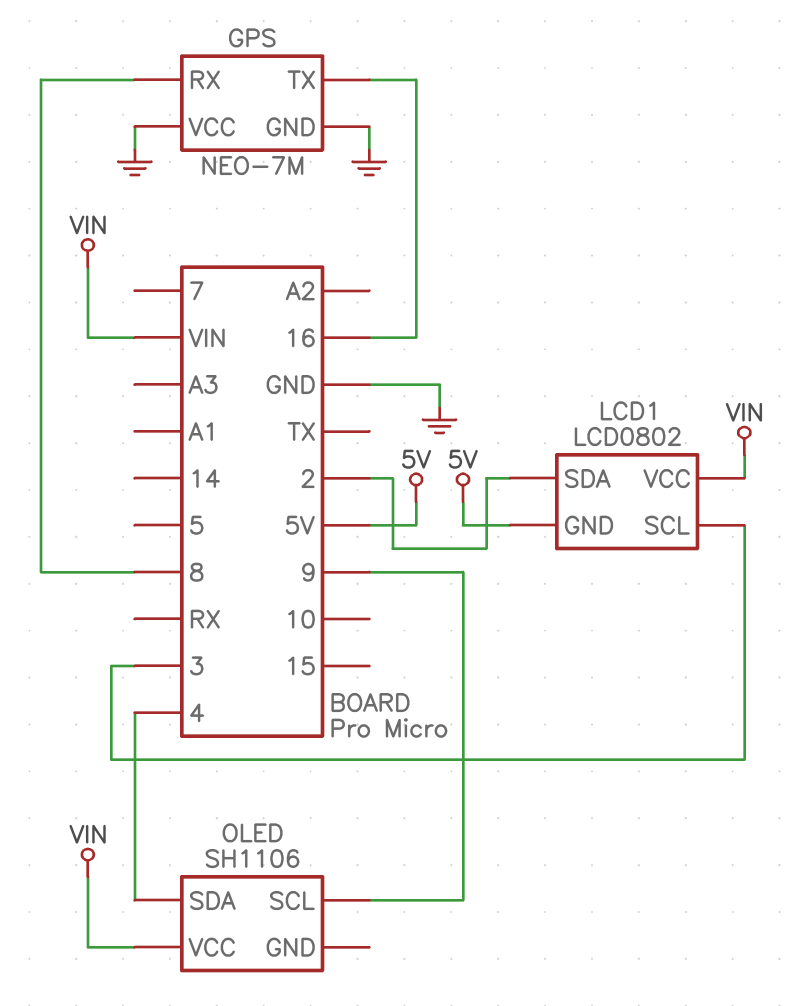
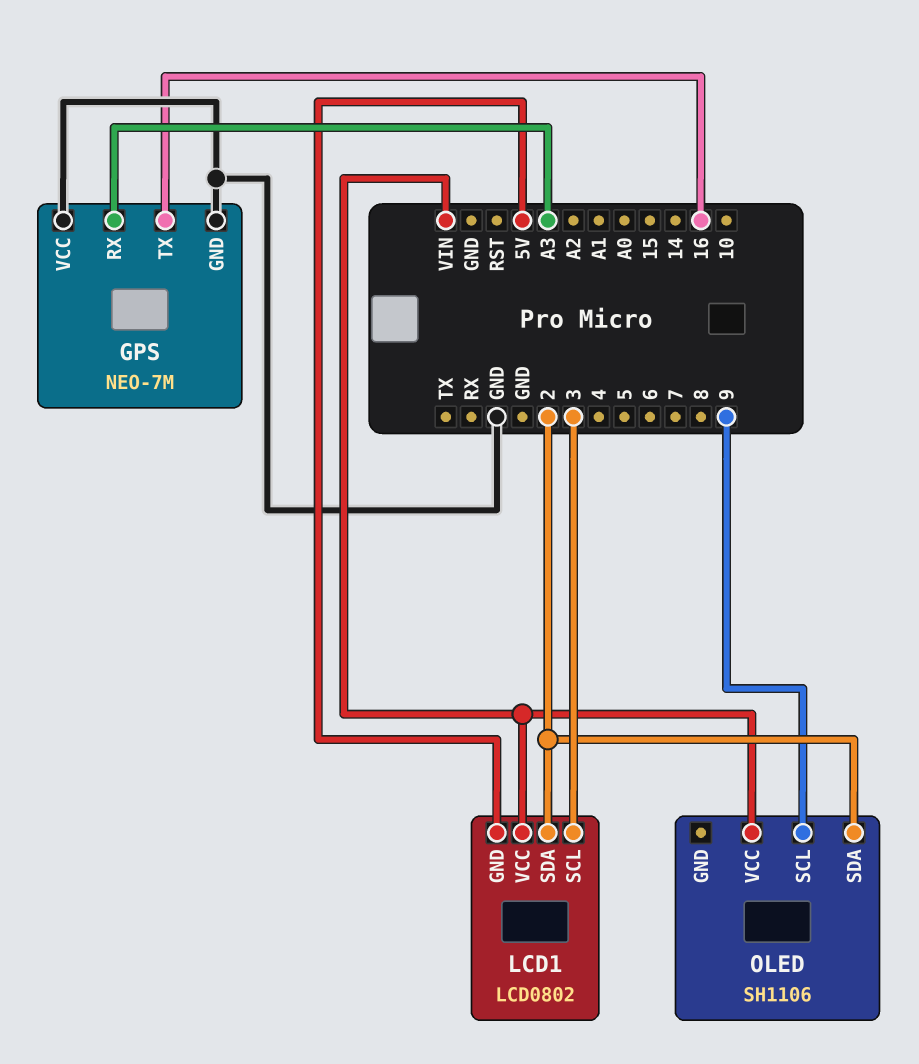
GPS pin RX: 8 -> A3
OLED pin SDA: 4 -> 2

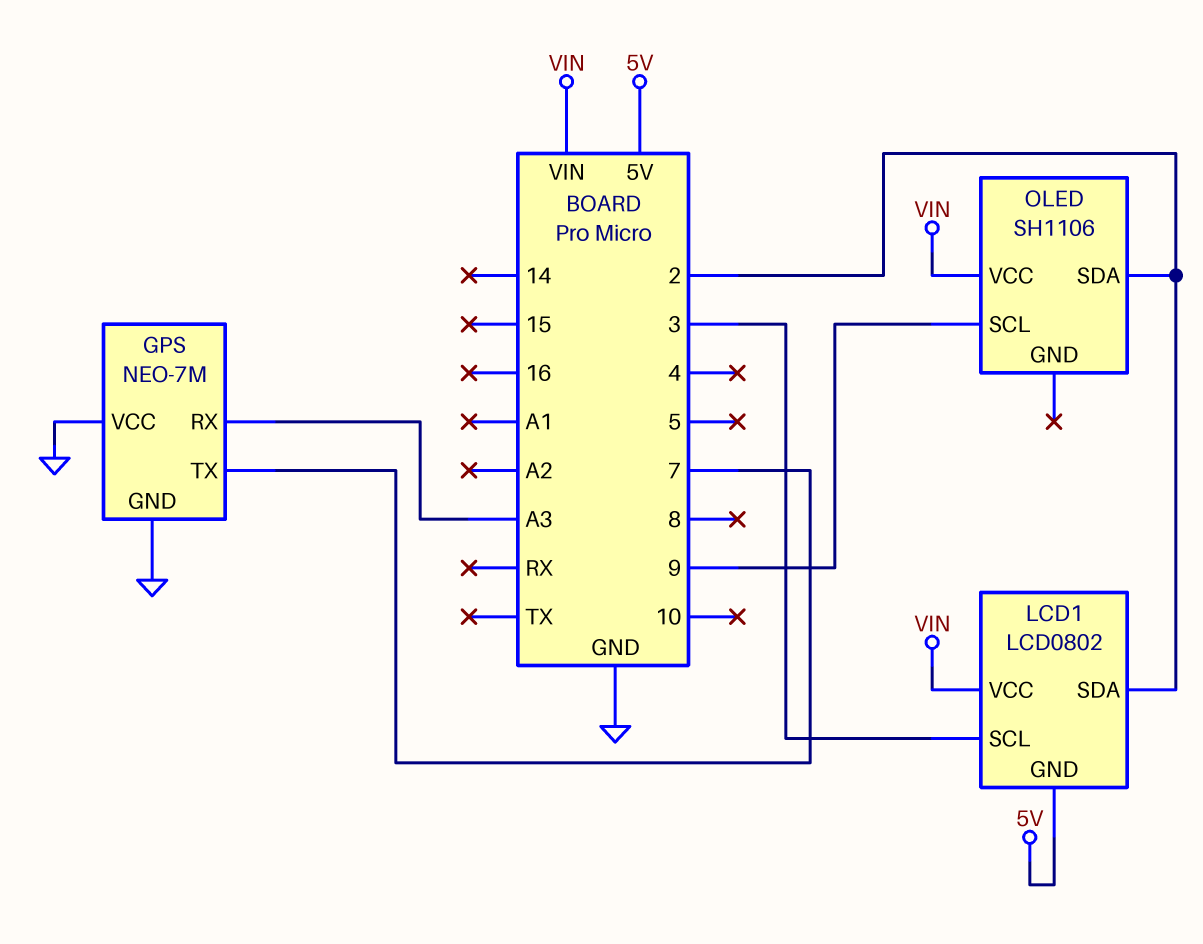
GPS pin TX: 16 -> 7

